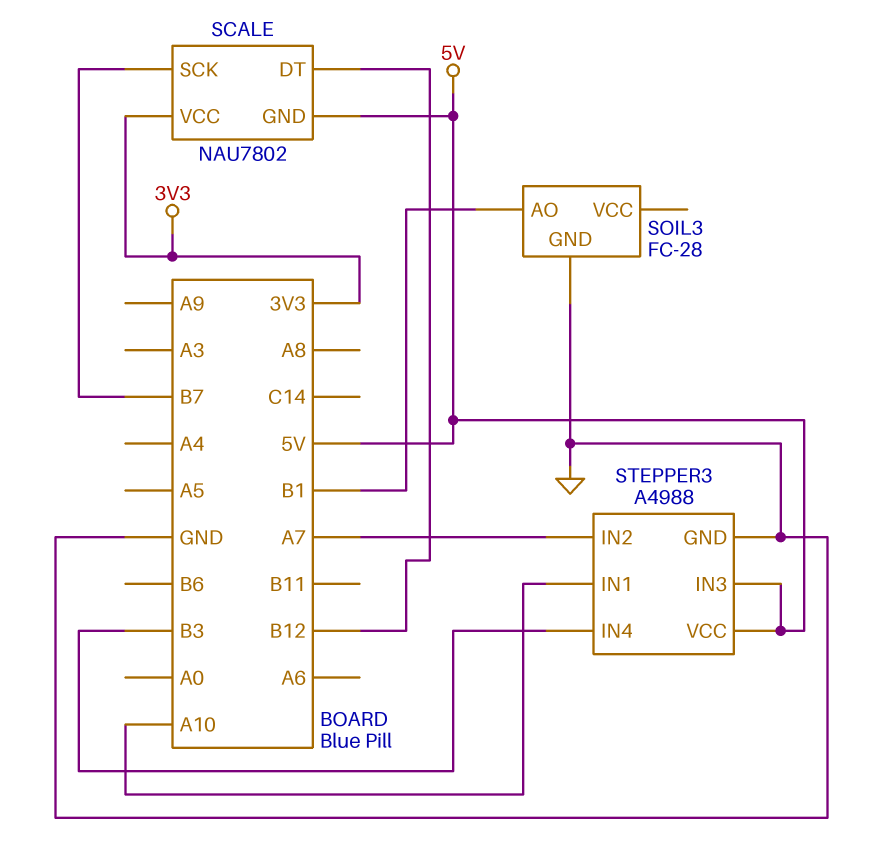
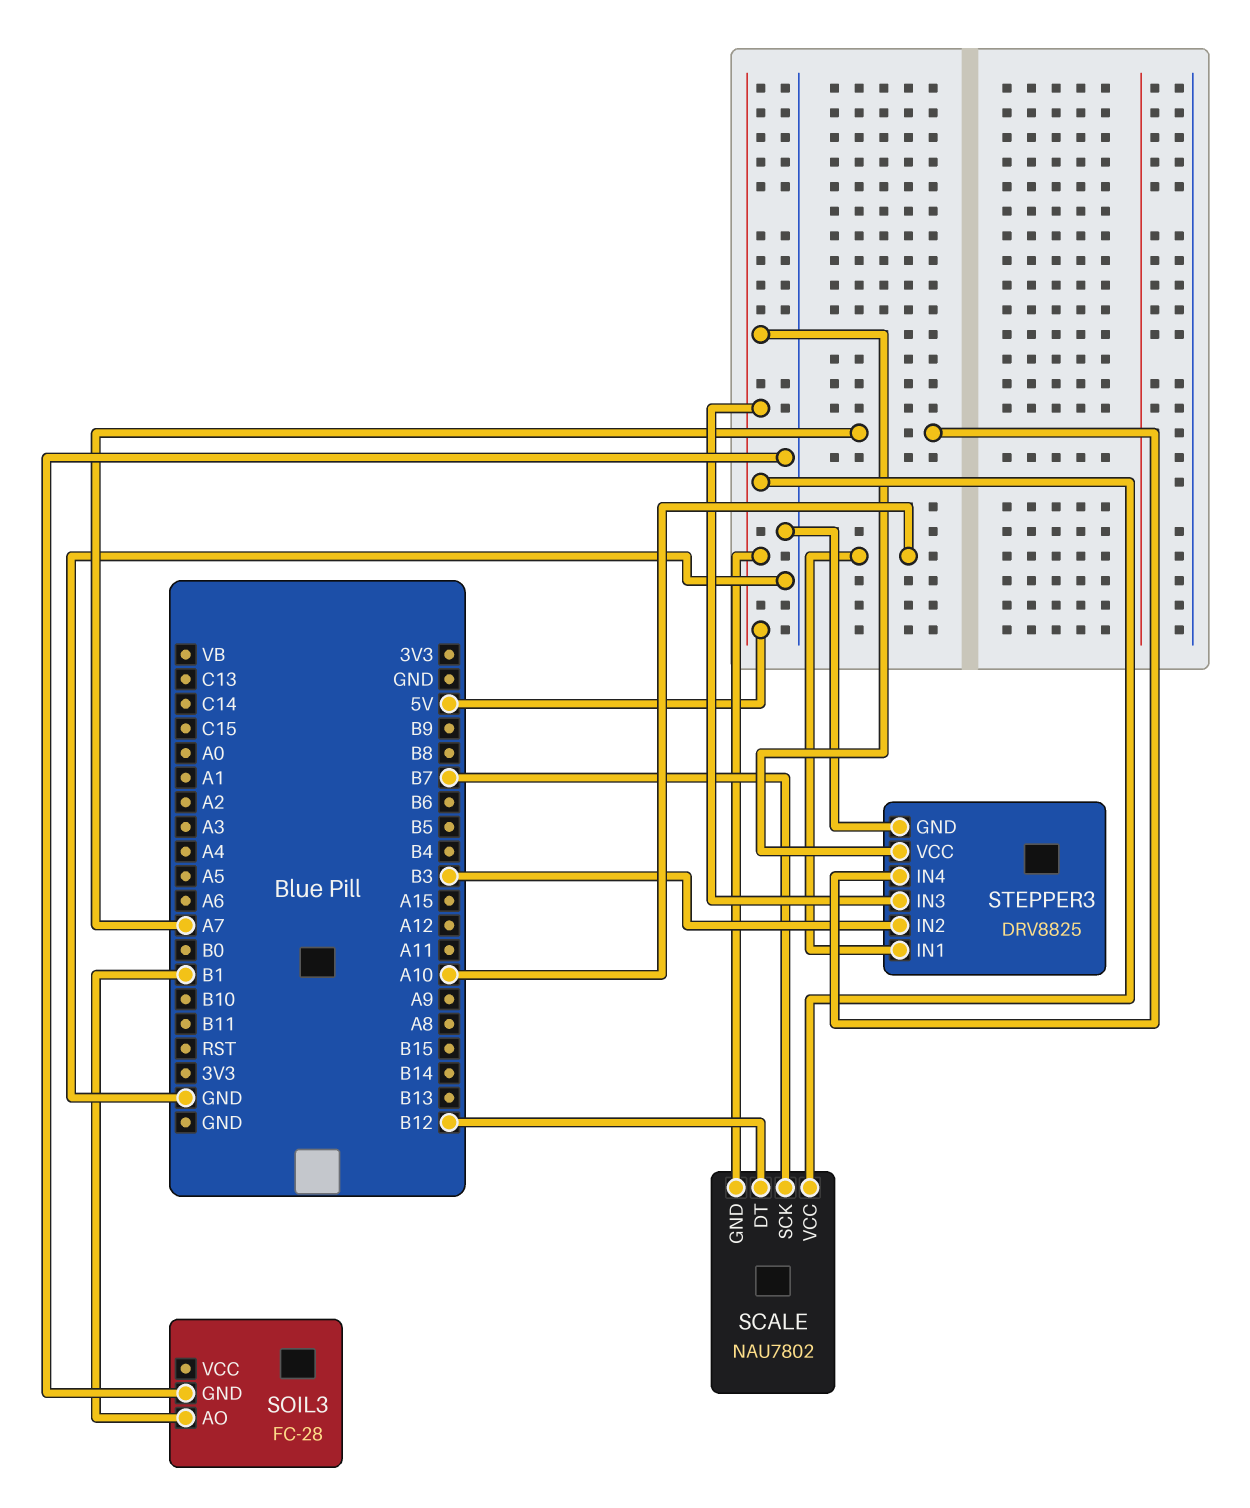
SCALE pin VCC: 3V3 -> 5V
STEPPER3: A4988 -> DRV8825
STEPPER3 pin IN2: A7 -> B3
STEPPER3 pin IN4: B3 -> A7

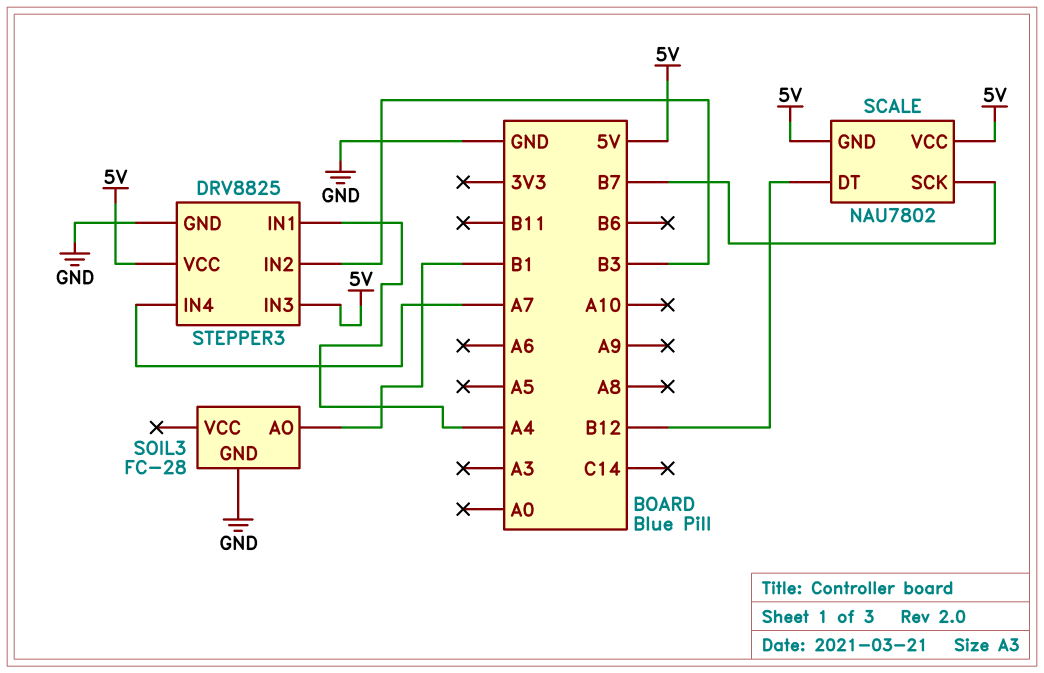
STEPPER3 pin IN1: A10 -> A4

